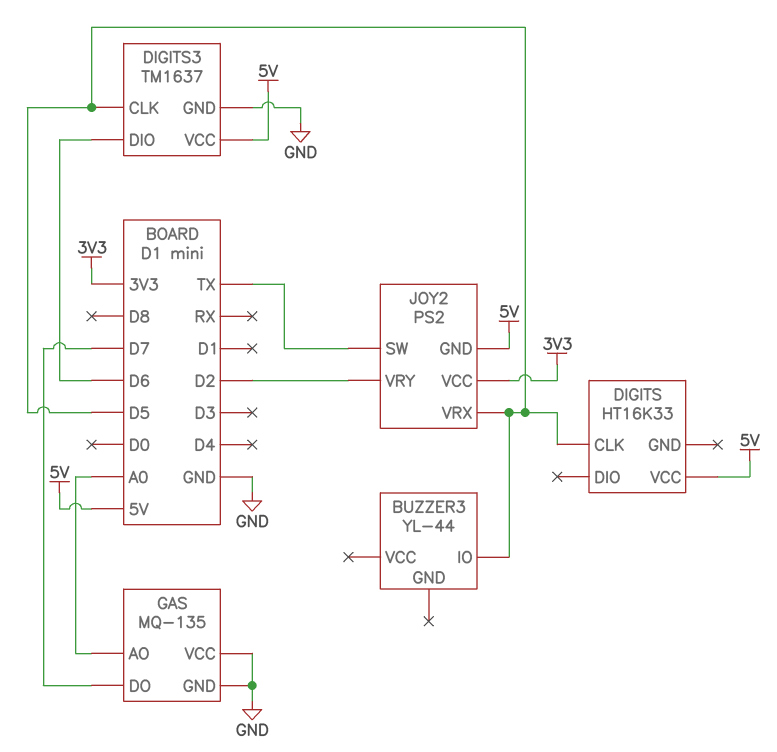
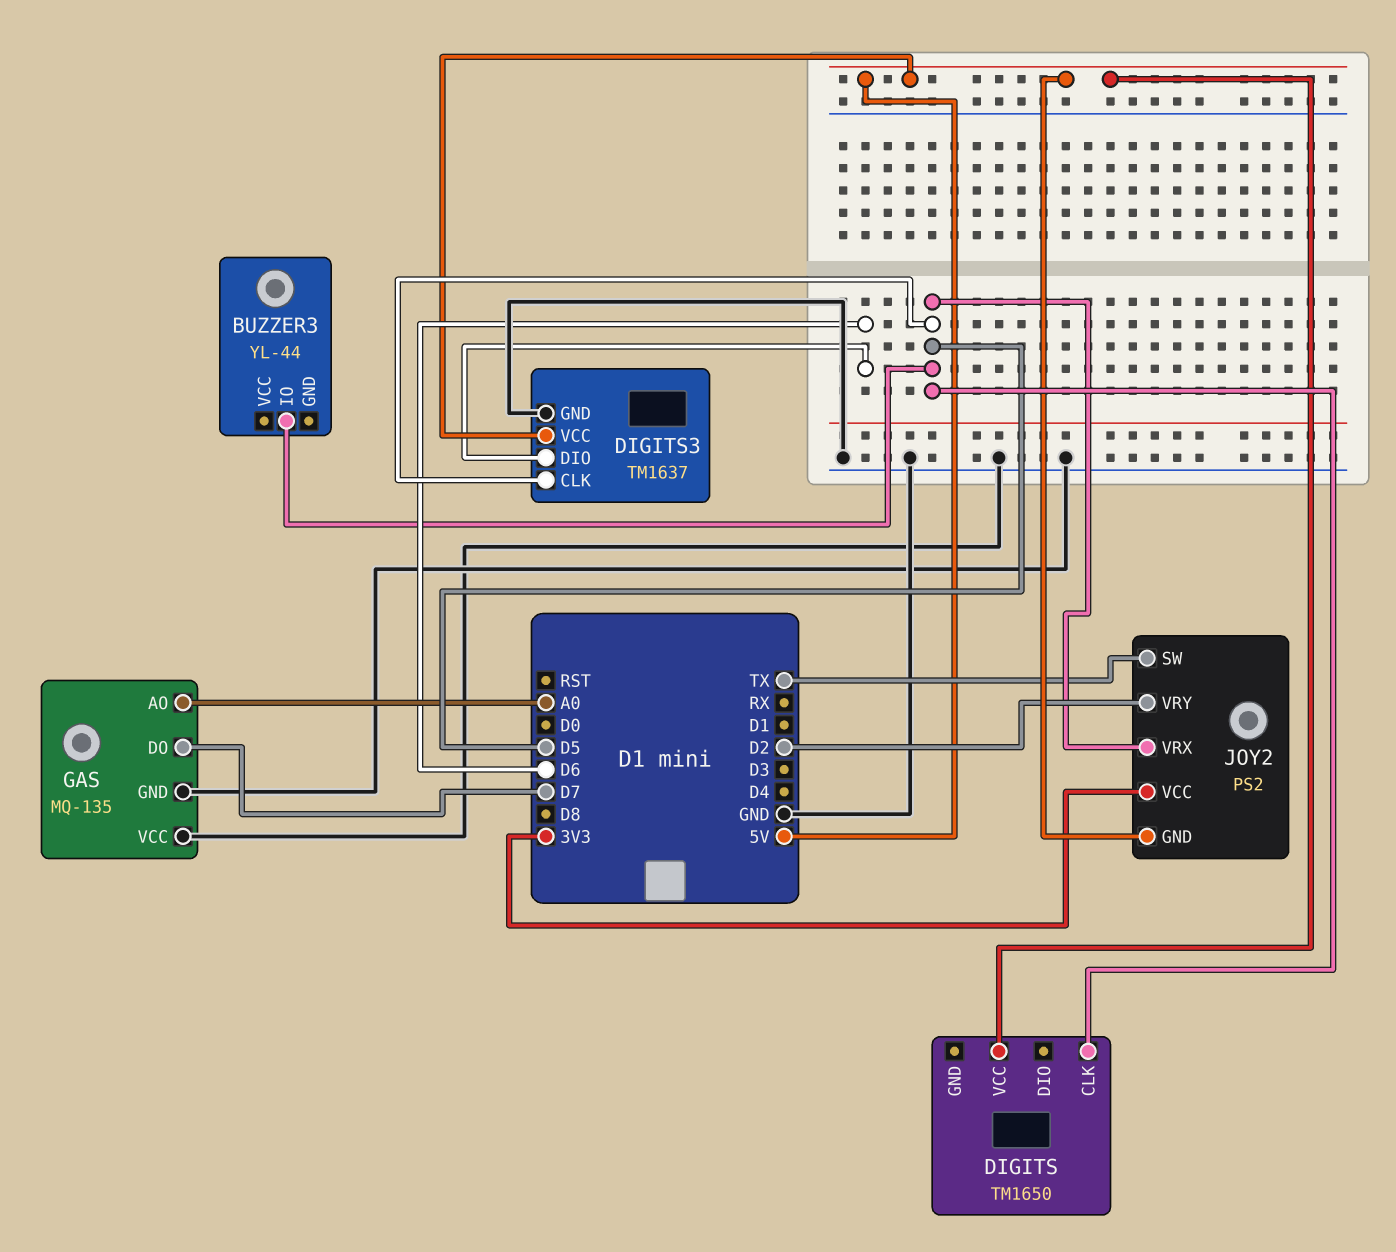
DIGITS: HT16K33 -> TM1650

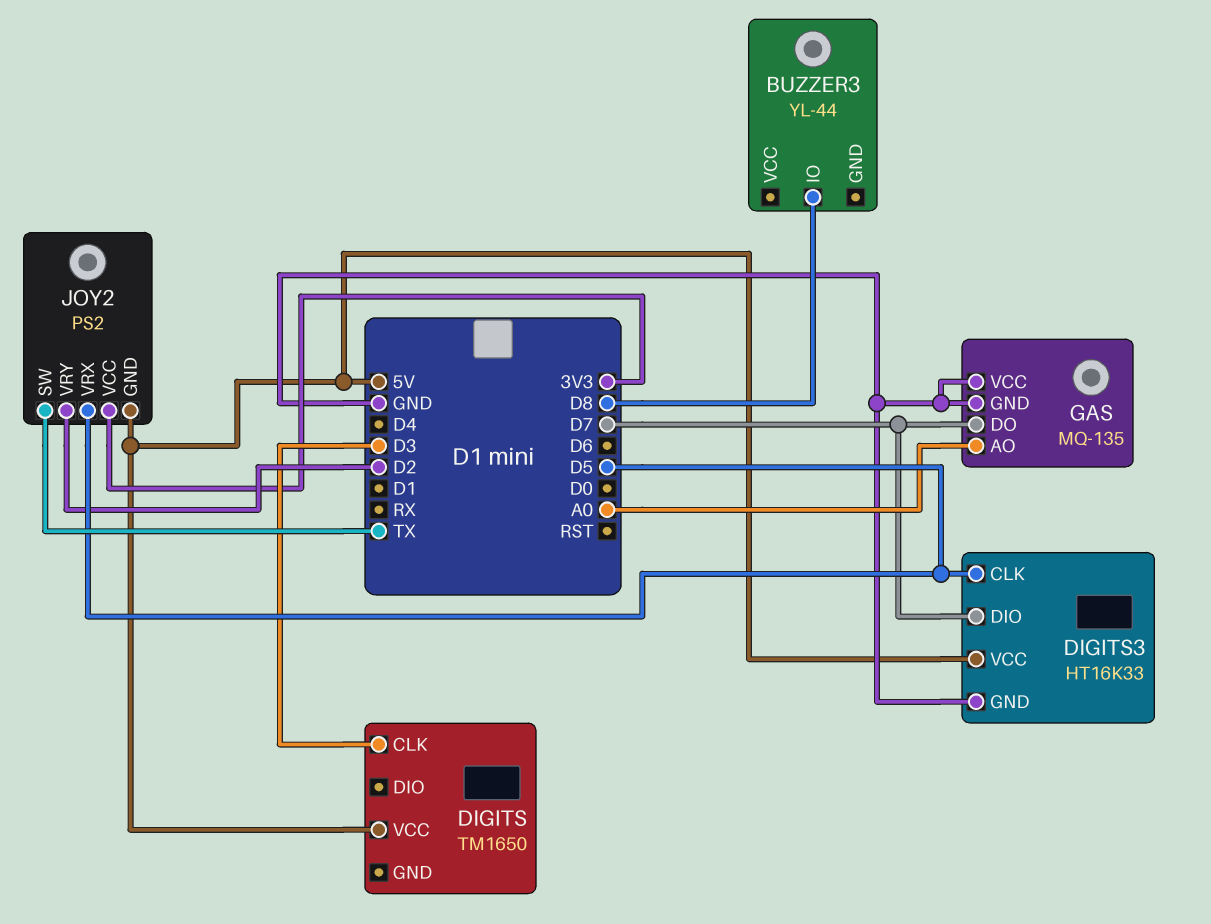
BUZZER3 pin IO: D5 -> D8
DIGITS pin CLK: D5 -> D3
DIGITS3: TM1637 -> HT16K33
DIGITS3 pin DIO: D6 -> D7

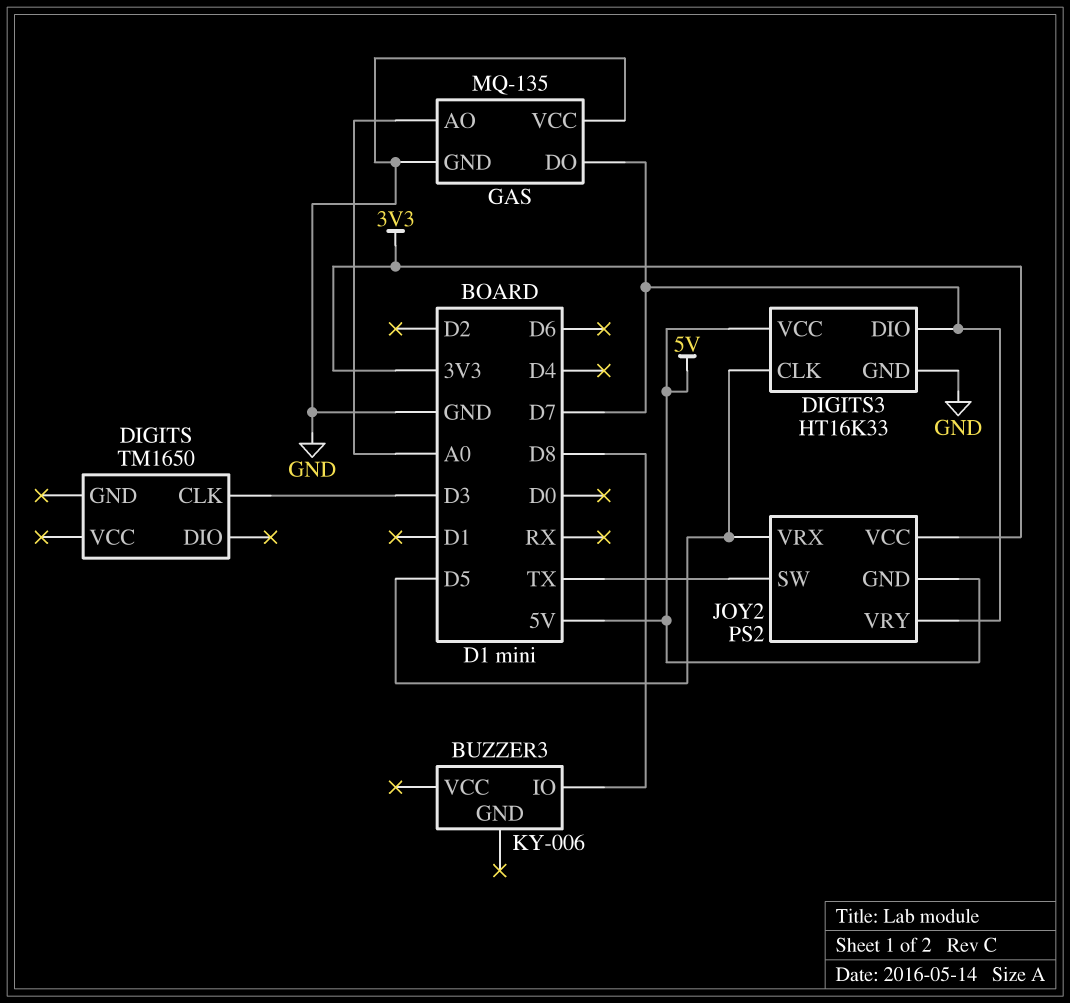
BUZZER3: YL-44 -> KY-006
DIGITS pin VCC: 5V -> none
JOY2 pin VRY: D2 -> D7

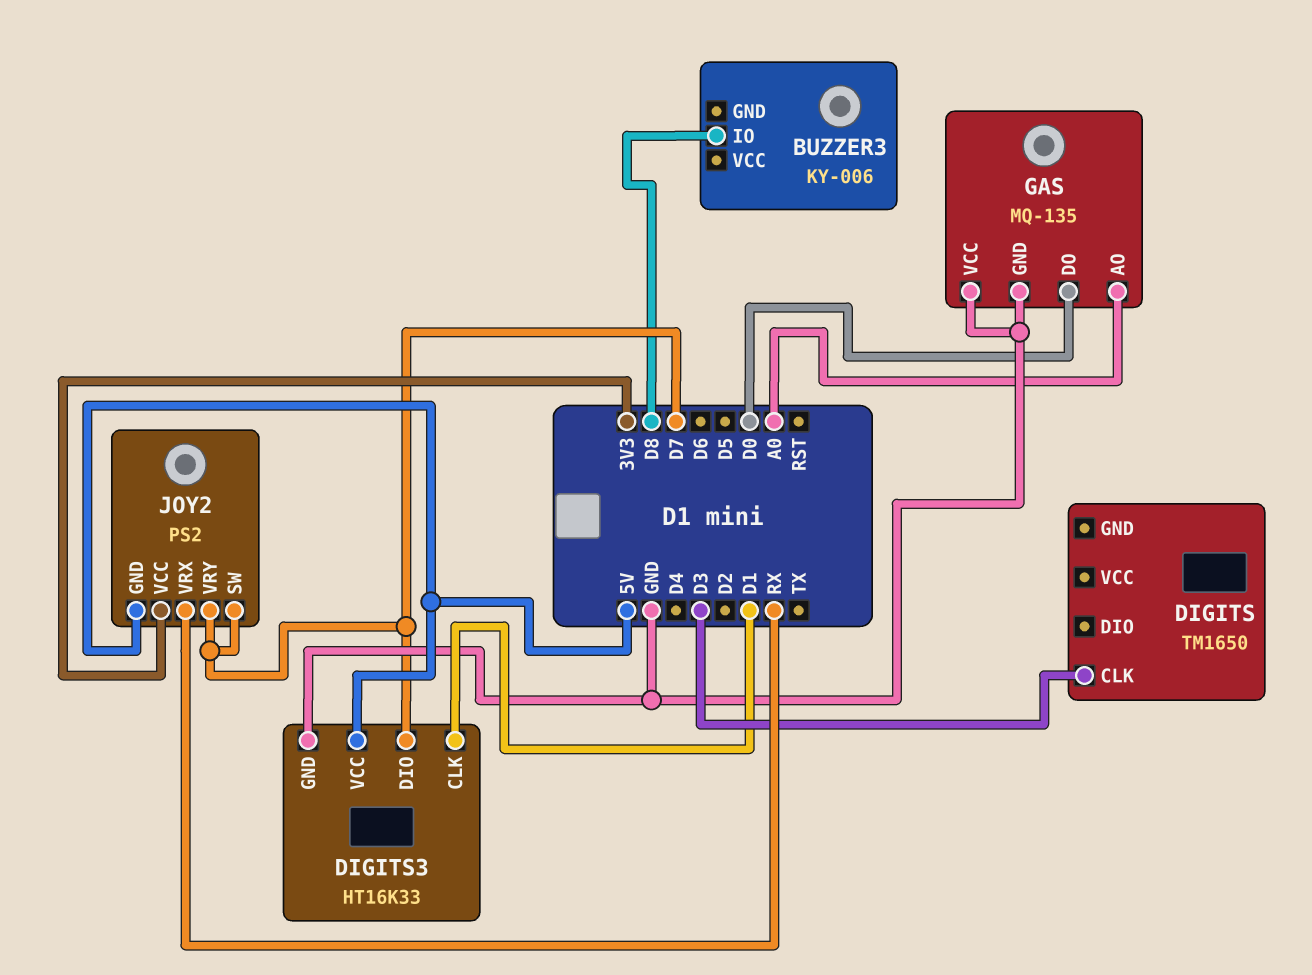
DIGITS3 pin CLK: D5 -> D1
GAS pin DO: D7 -> D0
JOY2 pin SW: TX -> D7
JOY2 pin VRX: D5 -> RX

